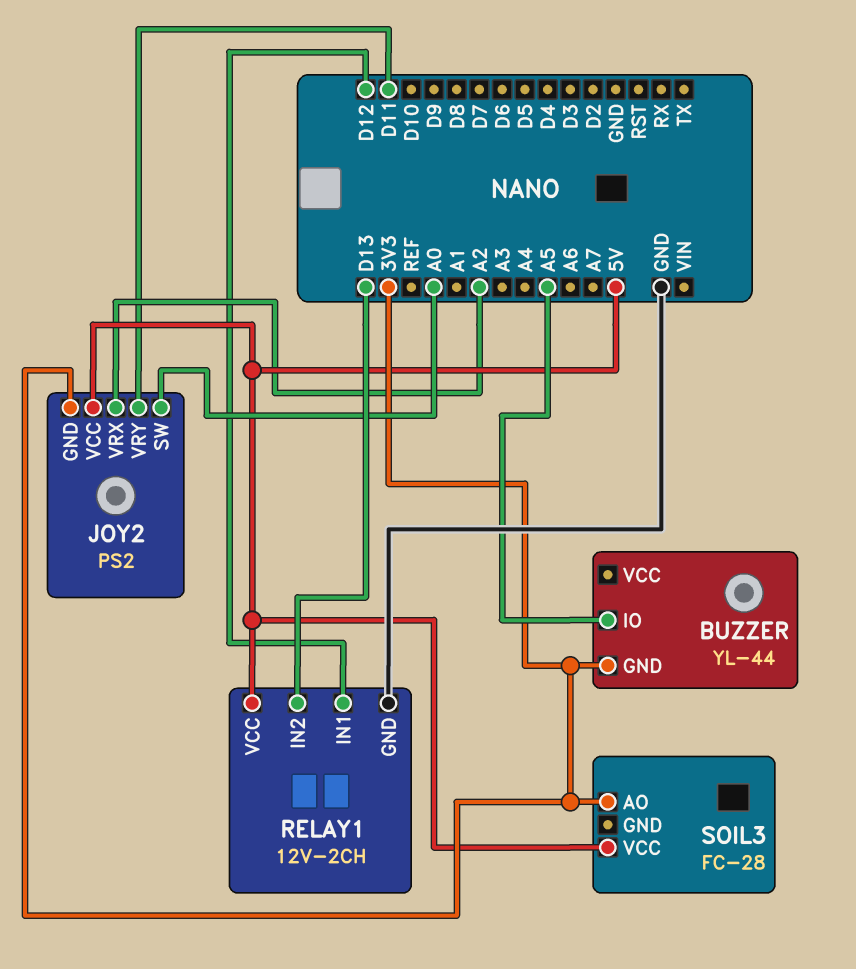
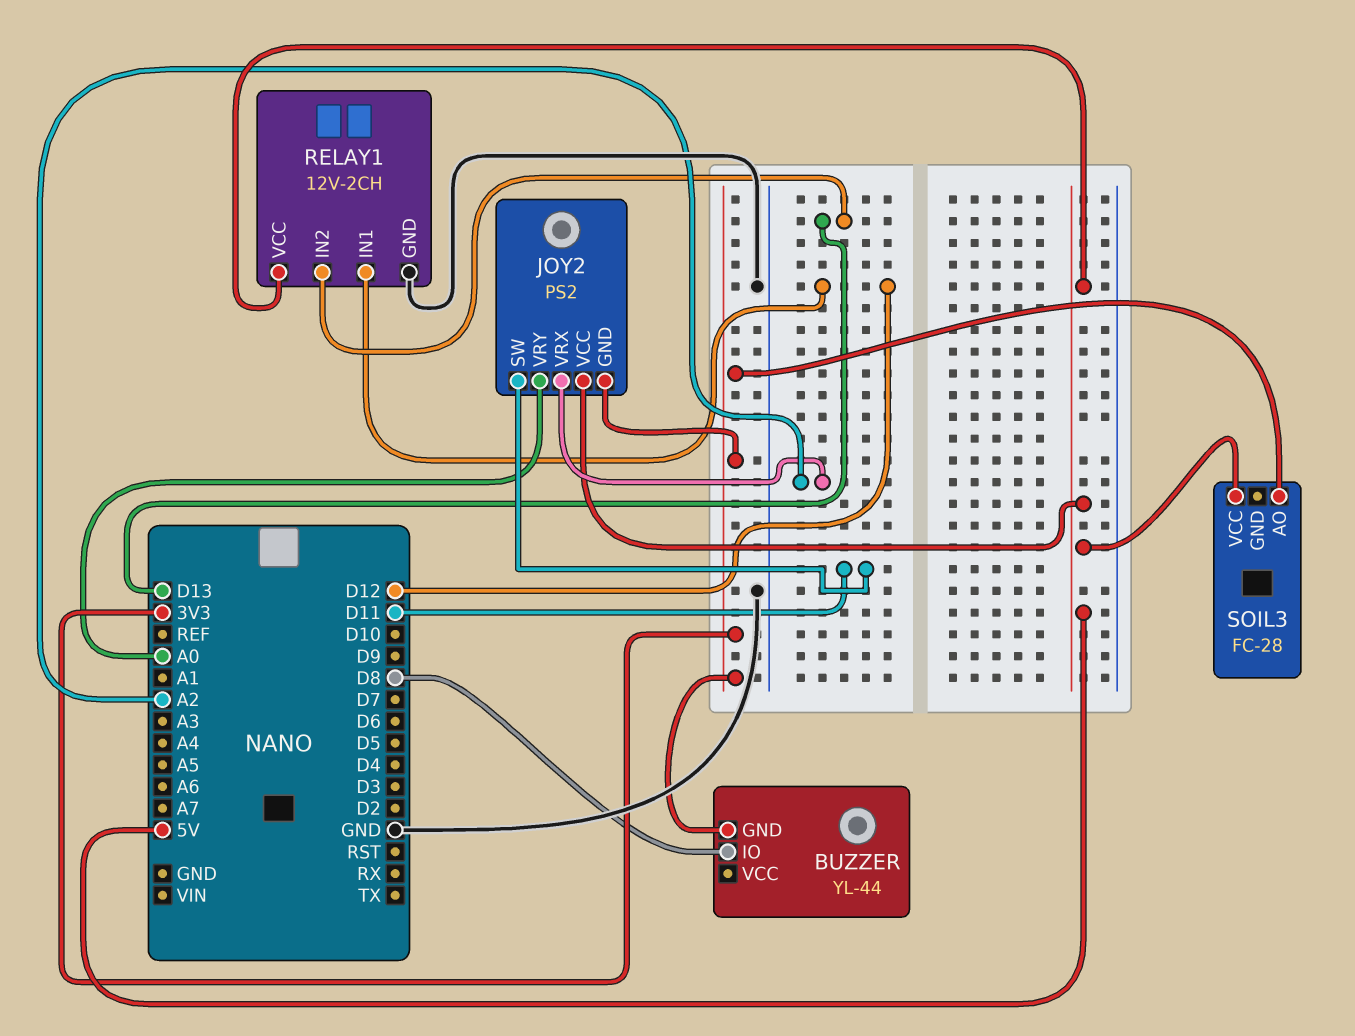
BUZZER pin IO: A5 -> D8
JOY2 pin SW: A0 -> D11
JOY2 pin VRY: D11 -> A0

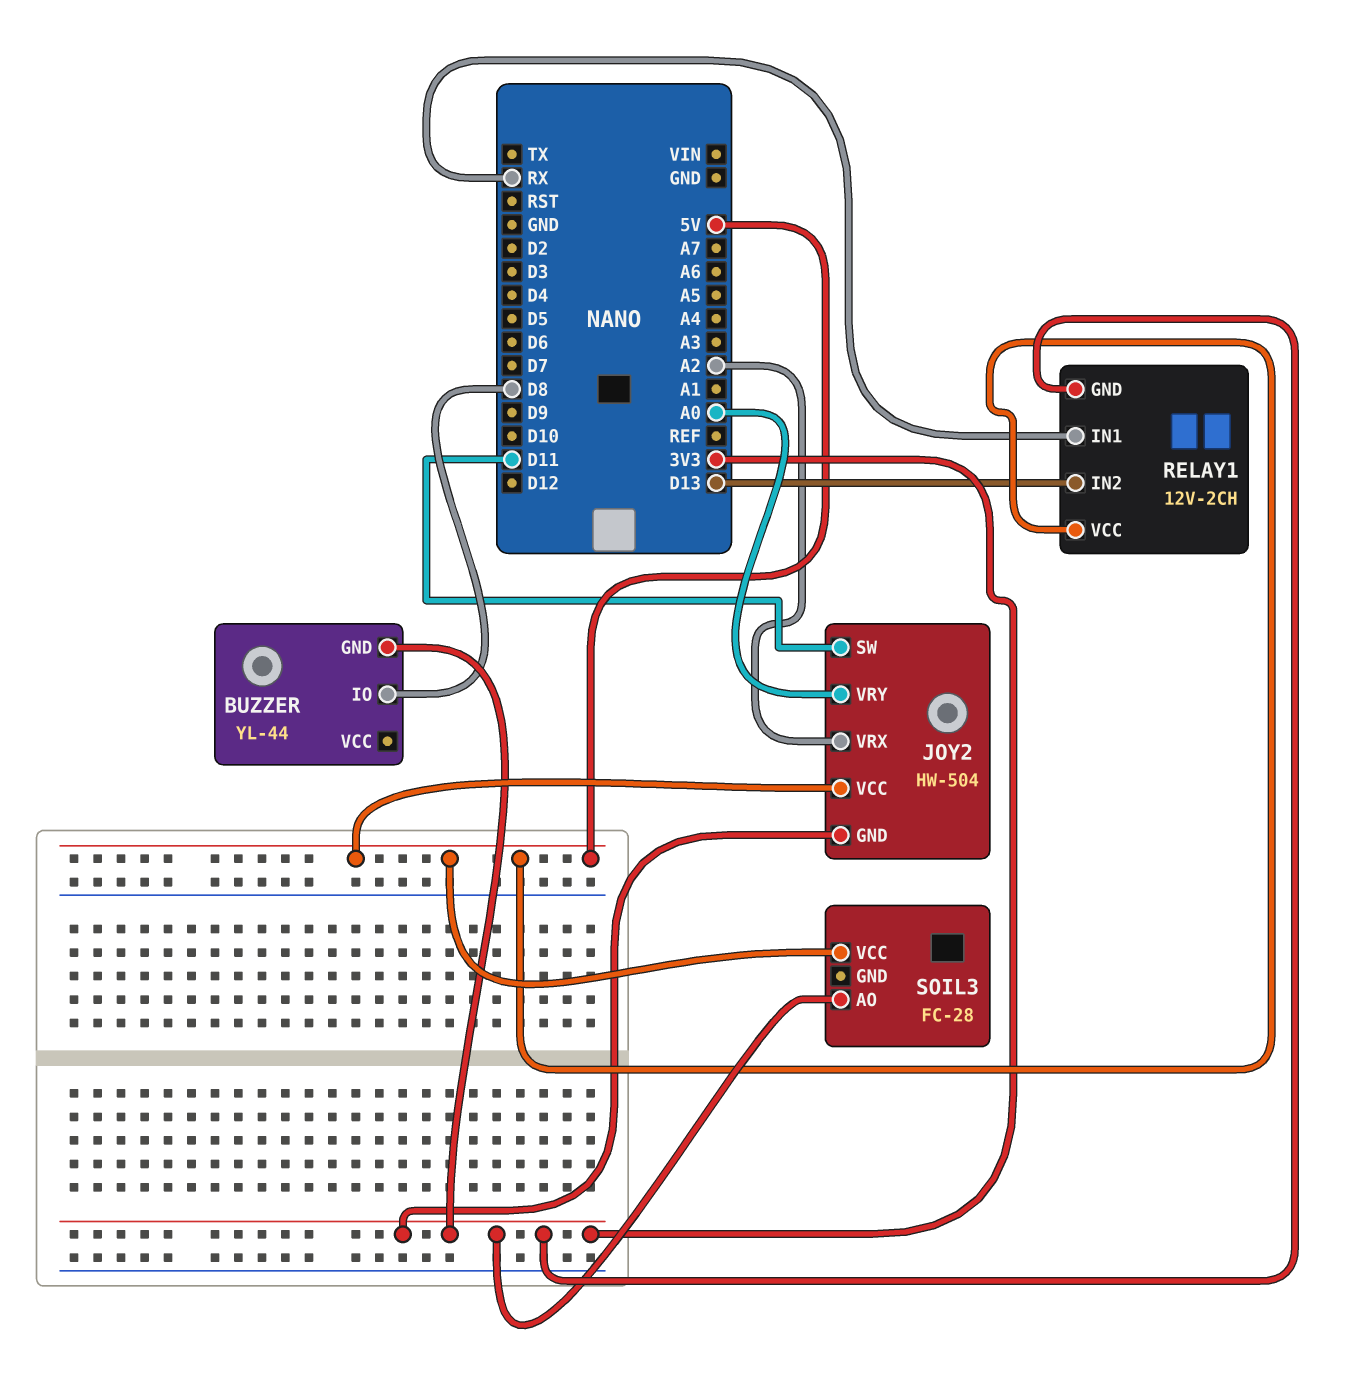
JOY2: PS2 -> HW-504
RELAY1 pin GND: GND -> 3V3
RELAY1 pin IN1: D12 -> RX

